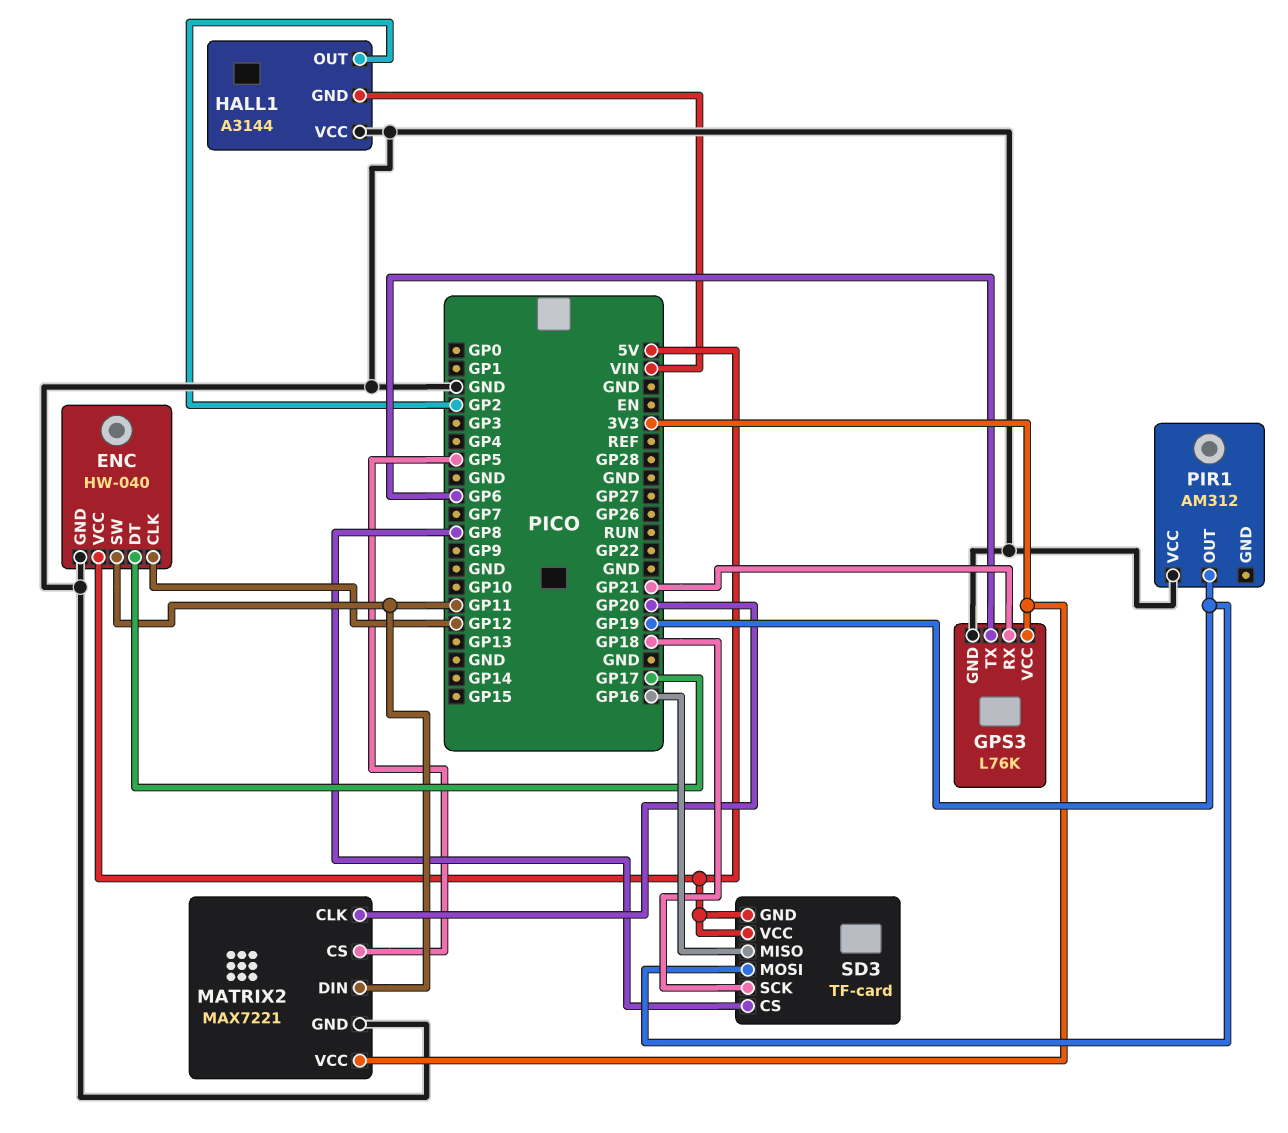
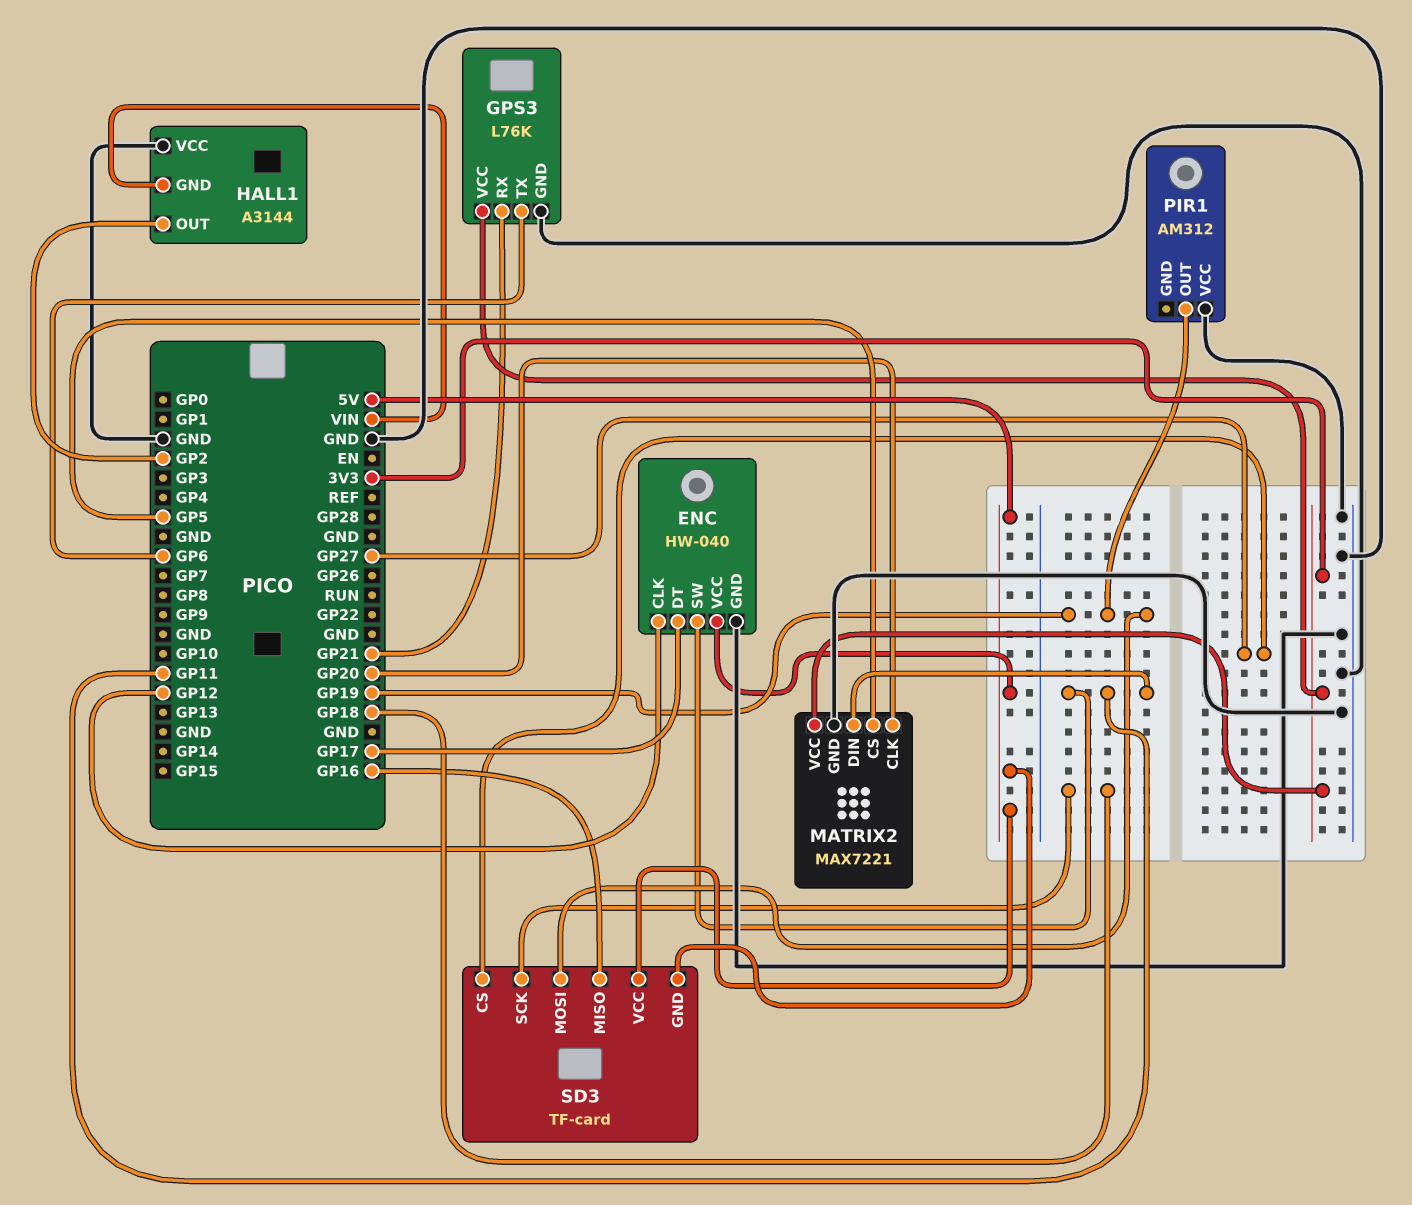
SD3 pin CS: GP8 -> GP27

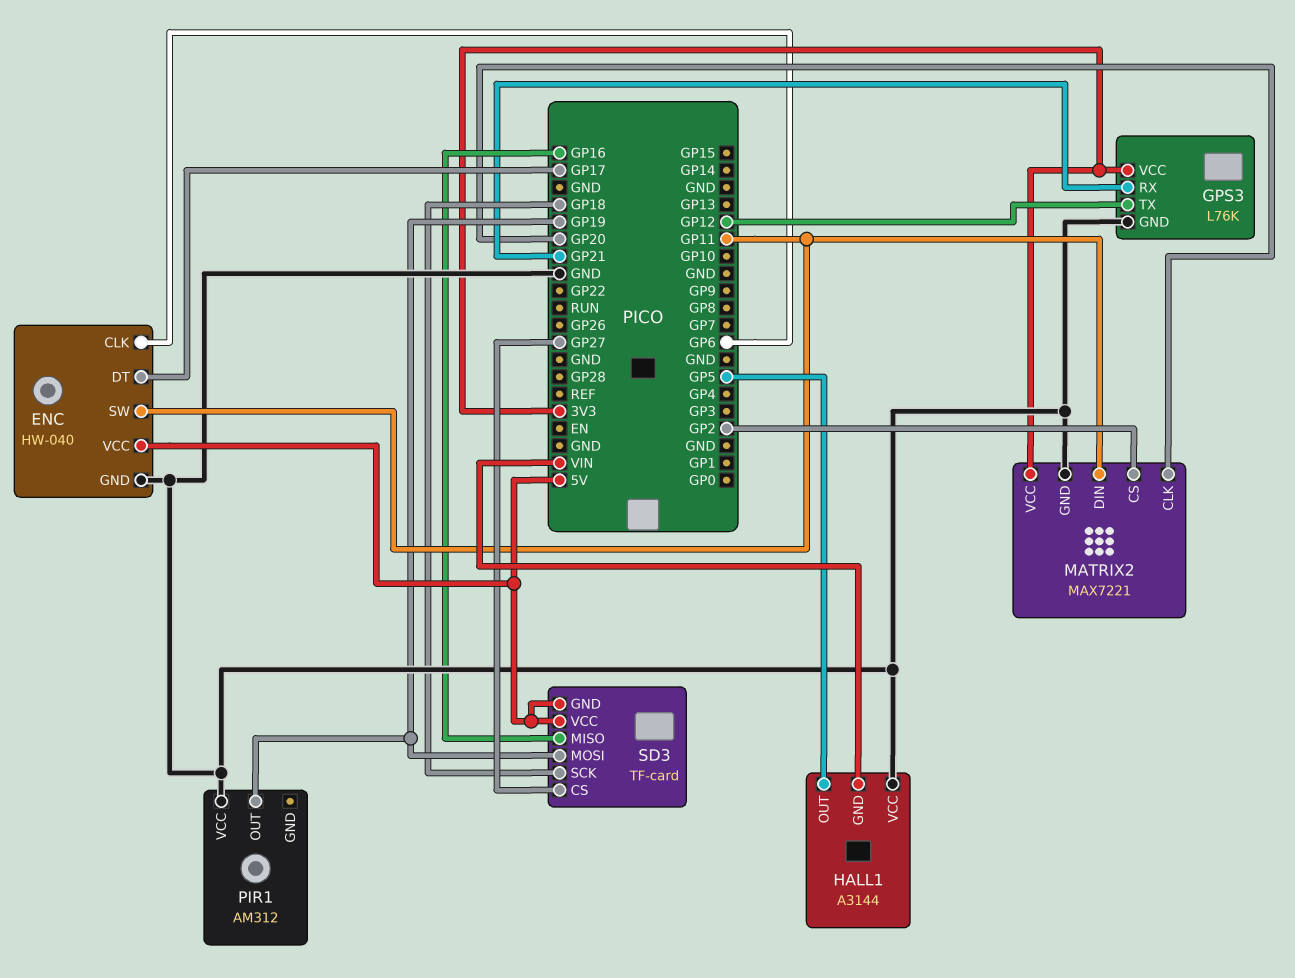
ENC pin CLK: GP12 -> GP6
GPS3 pin TX: GP6 -> GP12
HALL1 pin OUT: GP2 -> GP5
MATRIX2 pin CS: GP5 -> GP2

